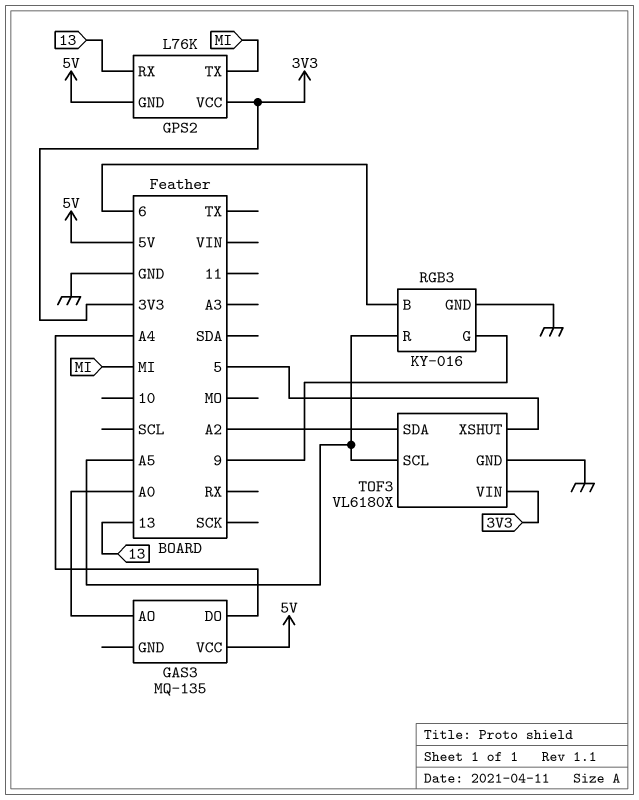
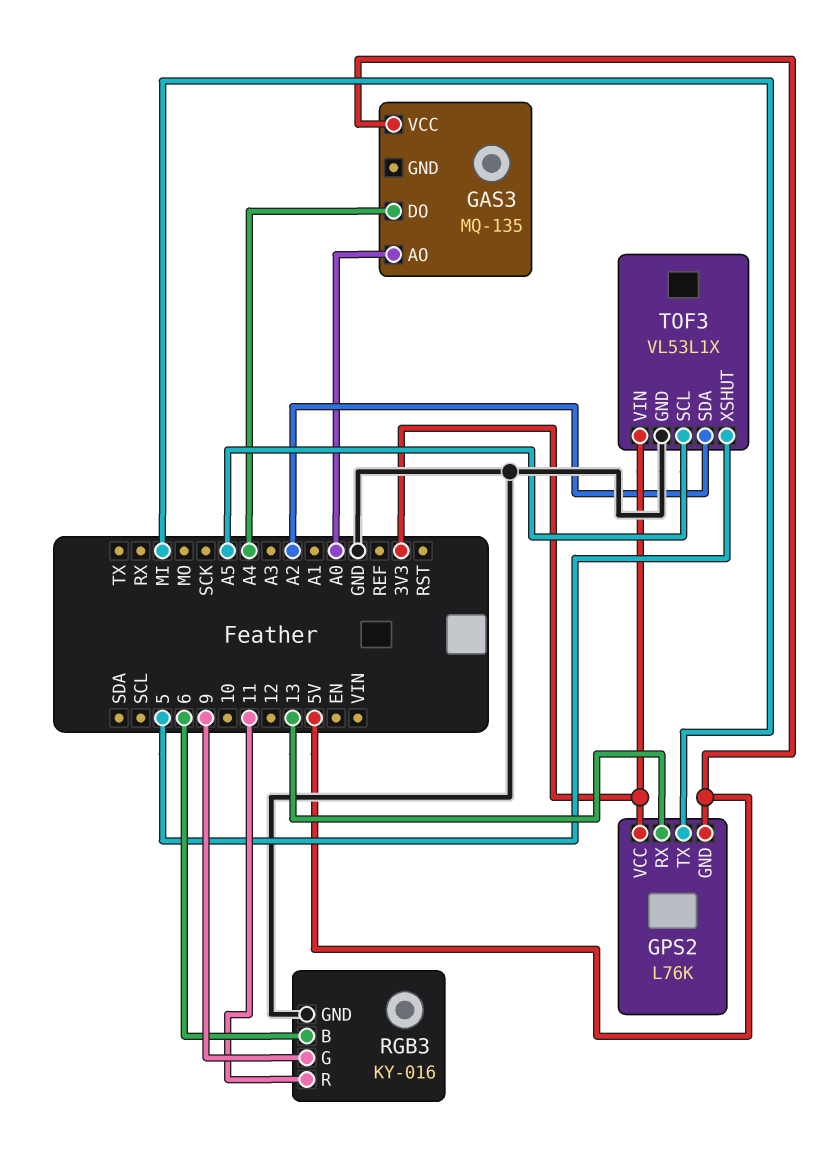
RGB3 pin R: A5 -> 11
TOF3: VL6180X -> VL53L1X

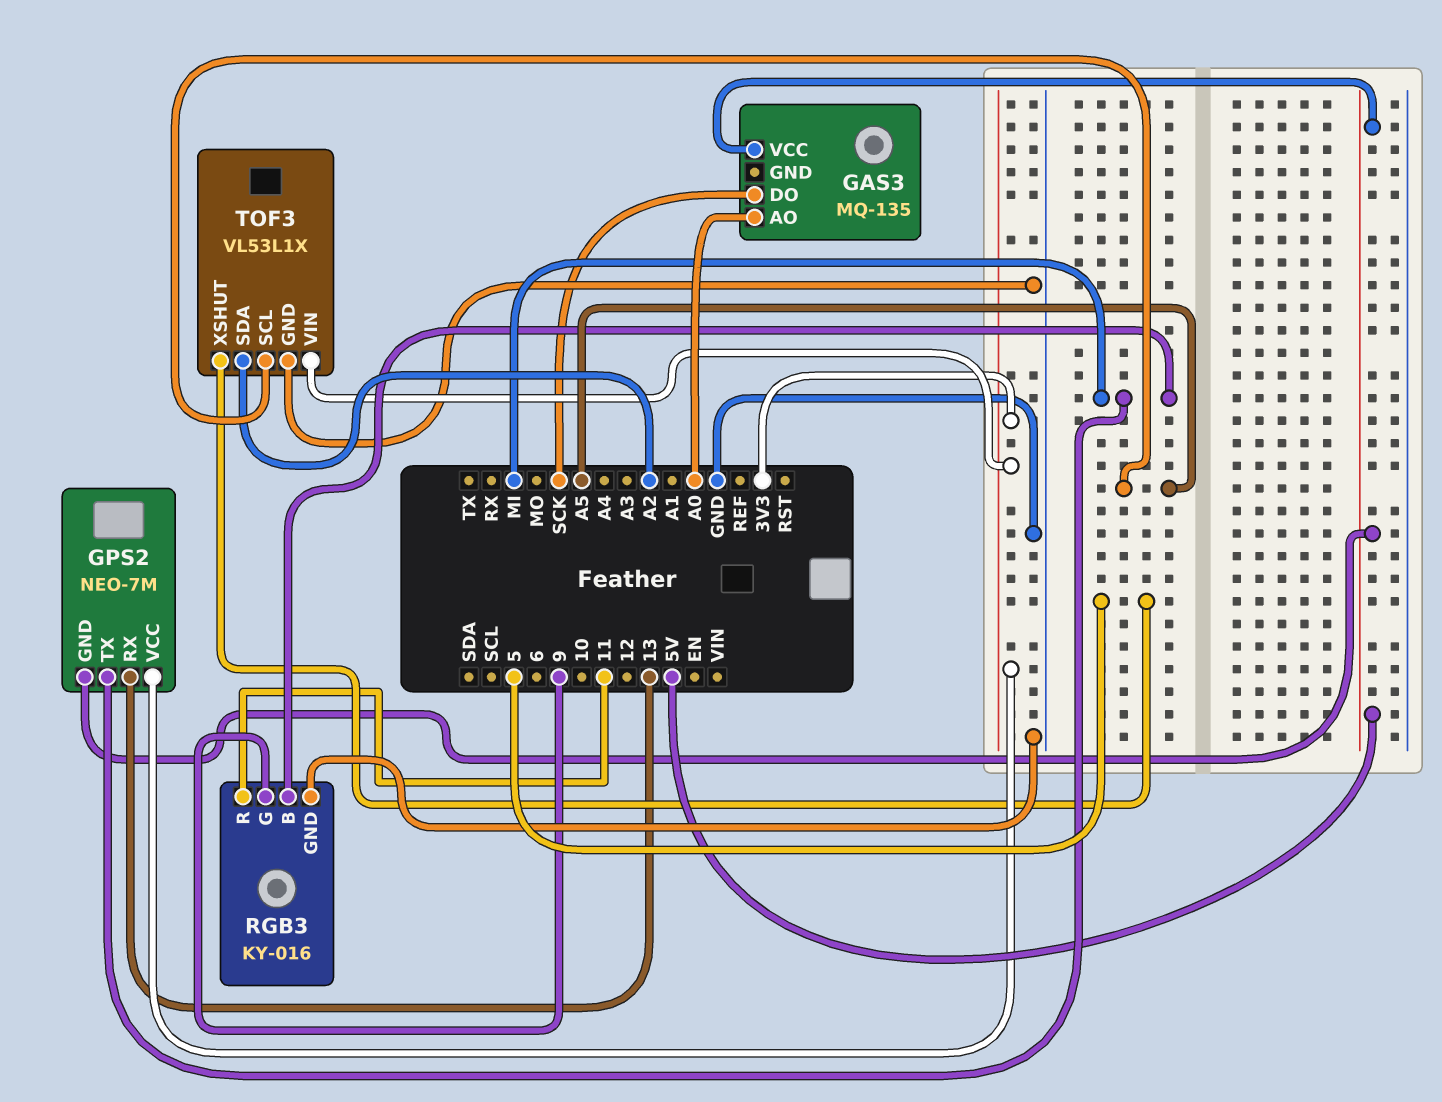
GAS3 pin DO: A4 -> SCK
GPS2: L76K -> NEO-7M
RGB3 pin B: 6 -> MI

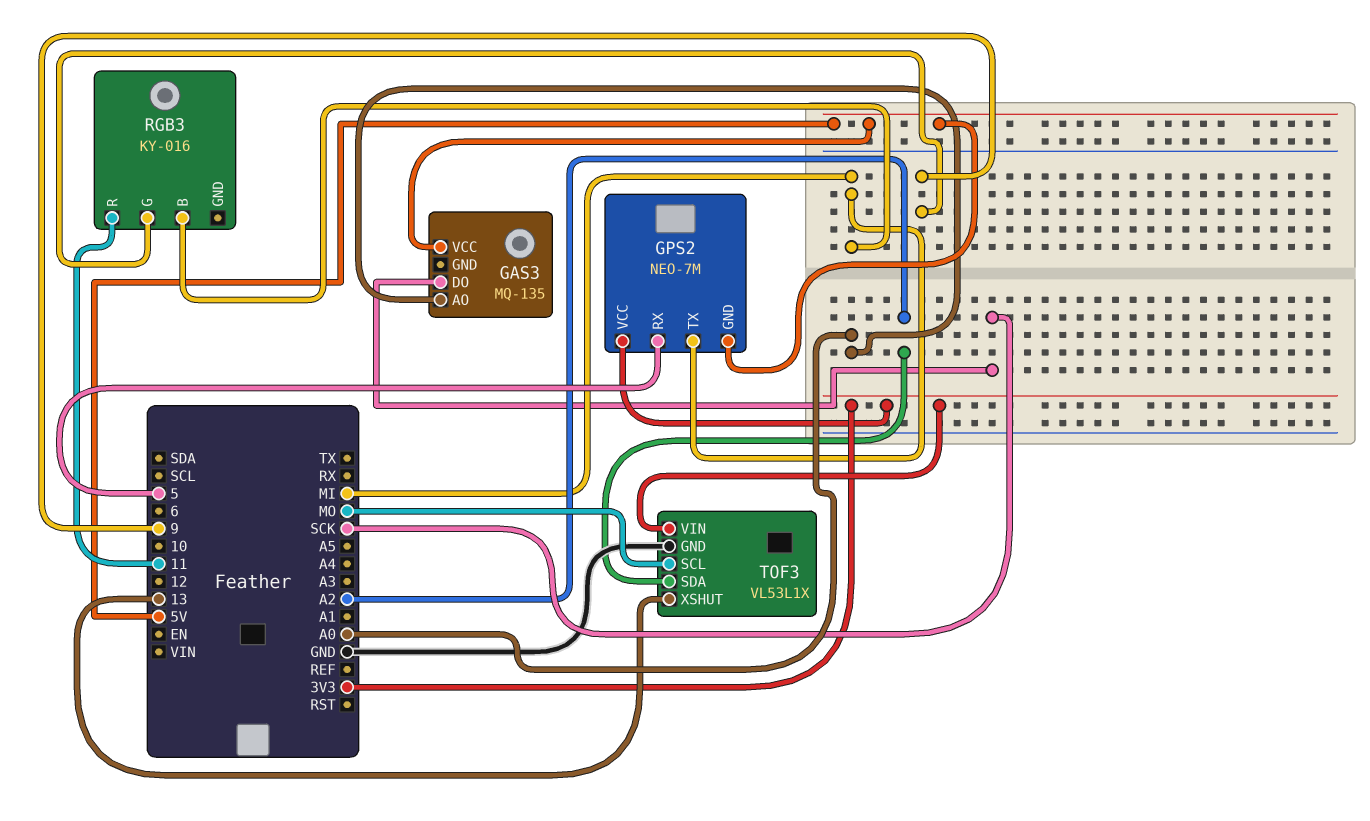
GPS2 pin RX: 13 -> 5
RGB3 pin GND: GND -> none
TOF3 pin SCL: A5 -> MO
TOF3 pin XSHUT: 5 -> 13

